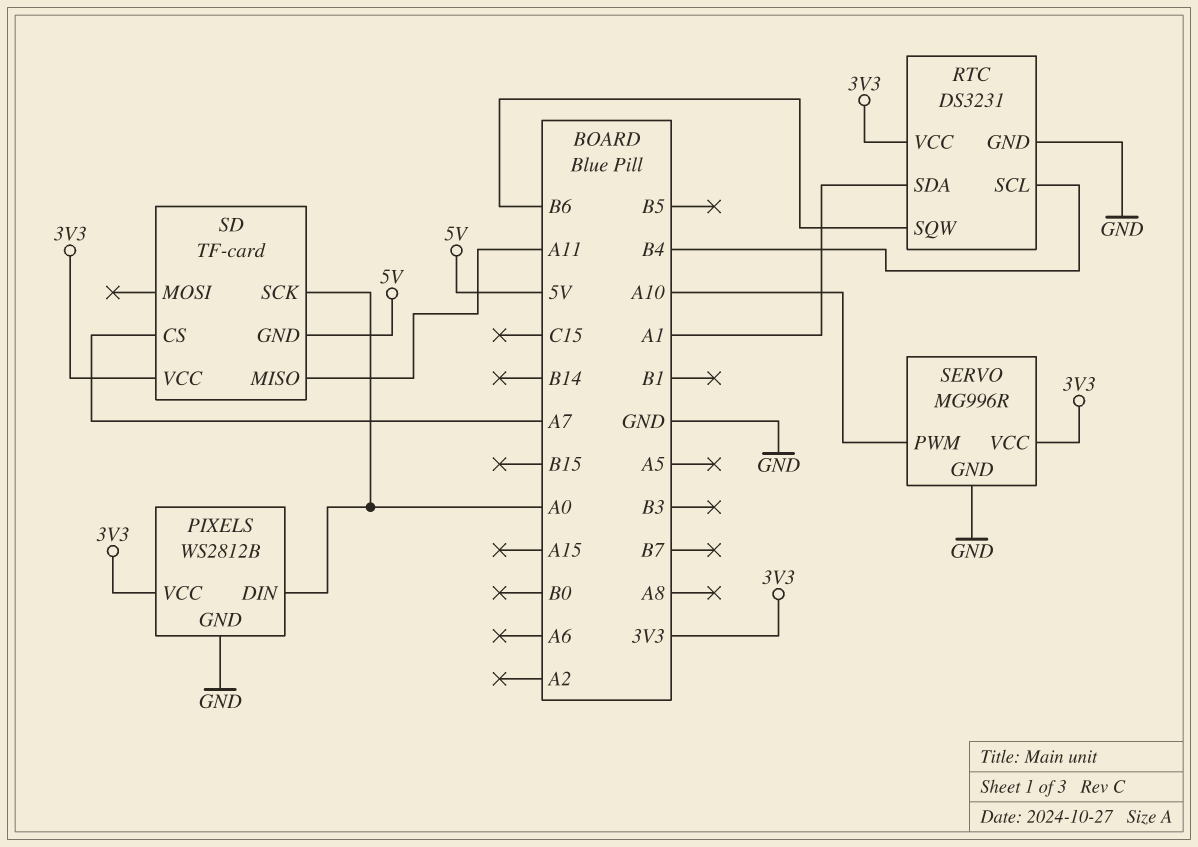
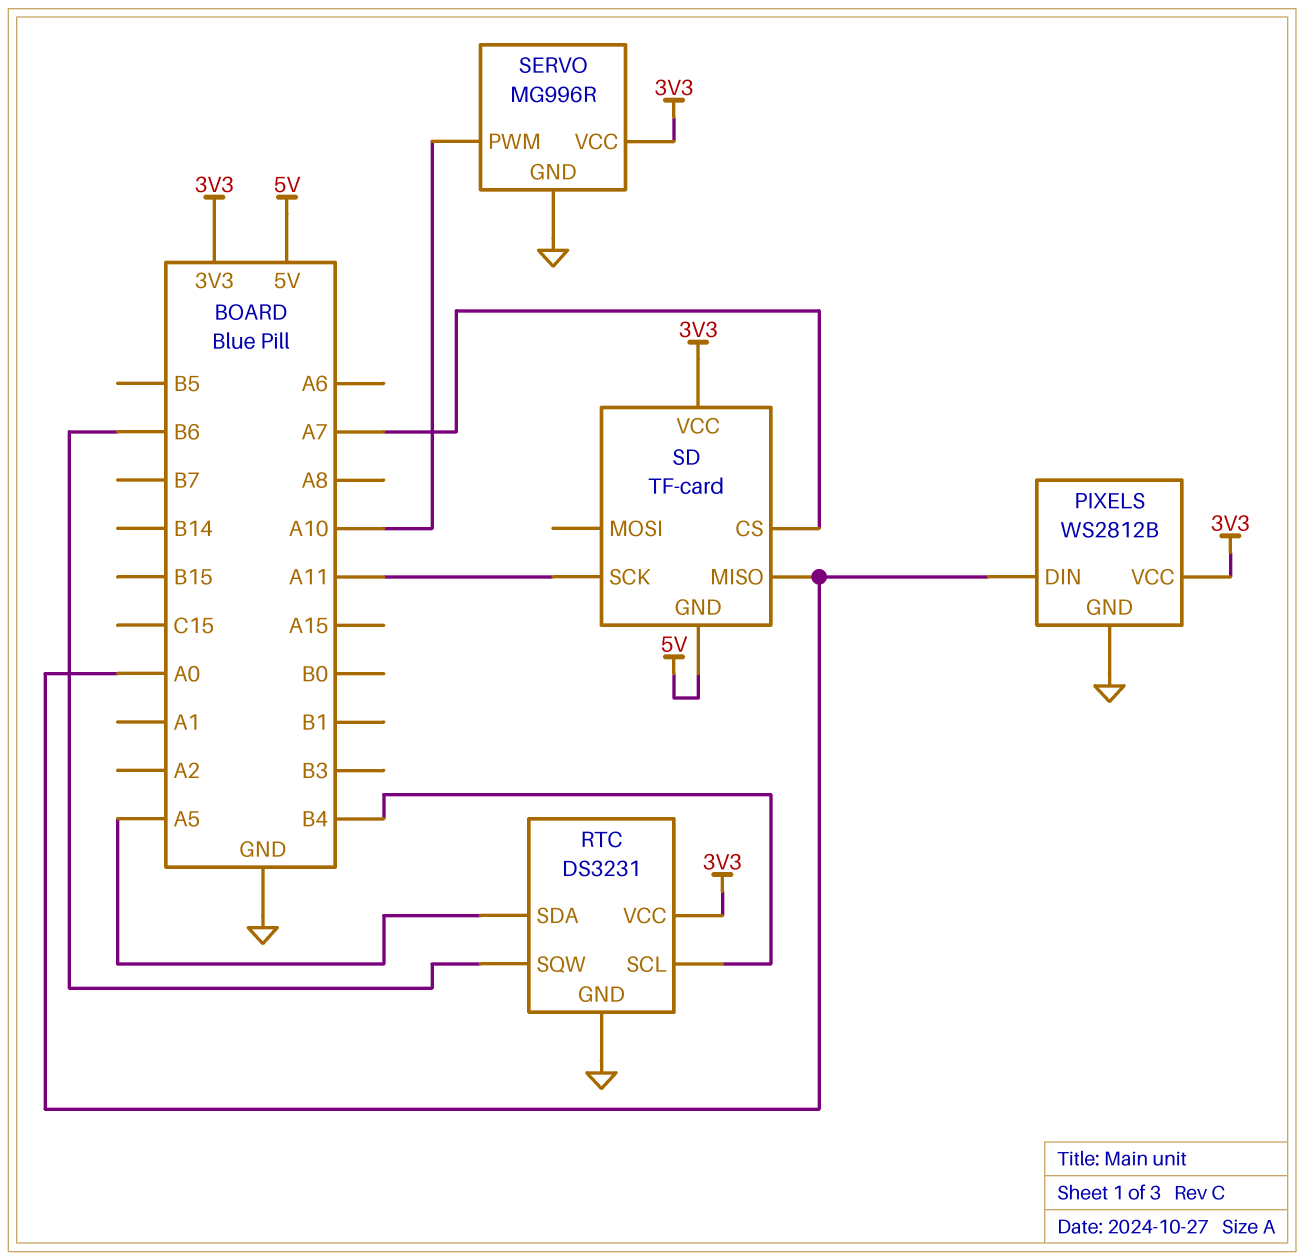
RTC pin SDA: A1 -> A5
SD pin MISO: A11 -> A0
SD pin SCK: A0 -> A11

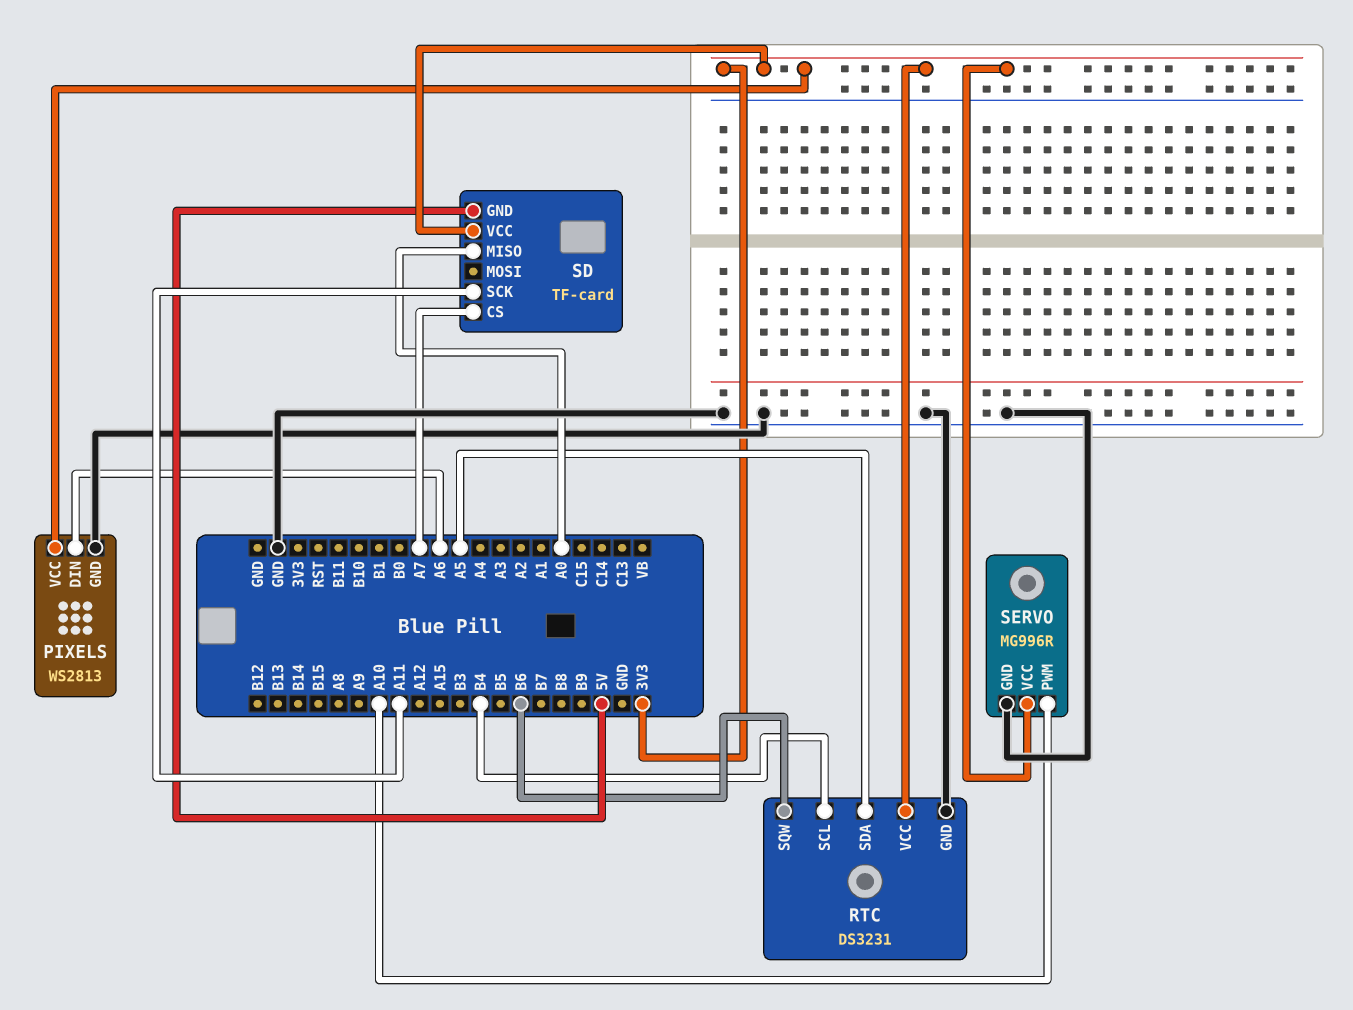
PIXELS: WS2812B -> WS2813
PIXELS pin DIN: A0 -> A6

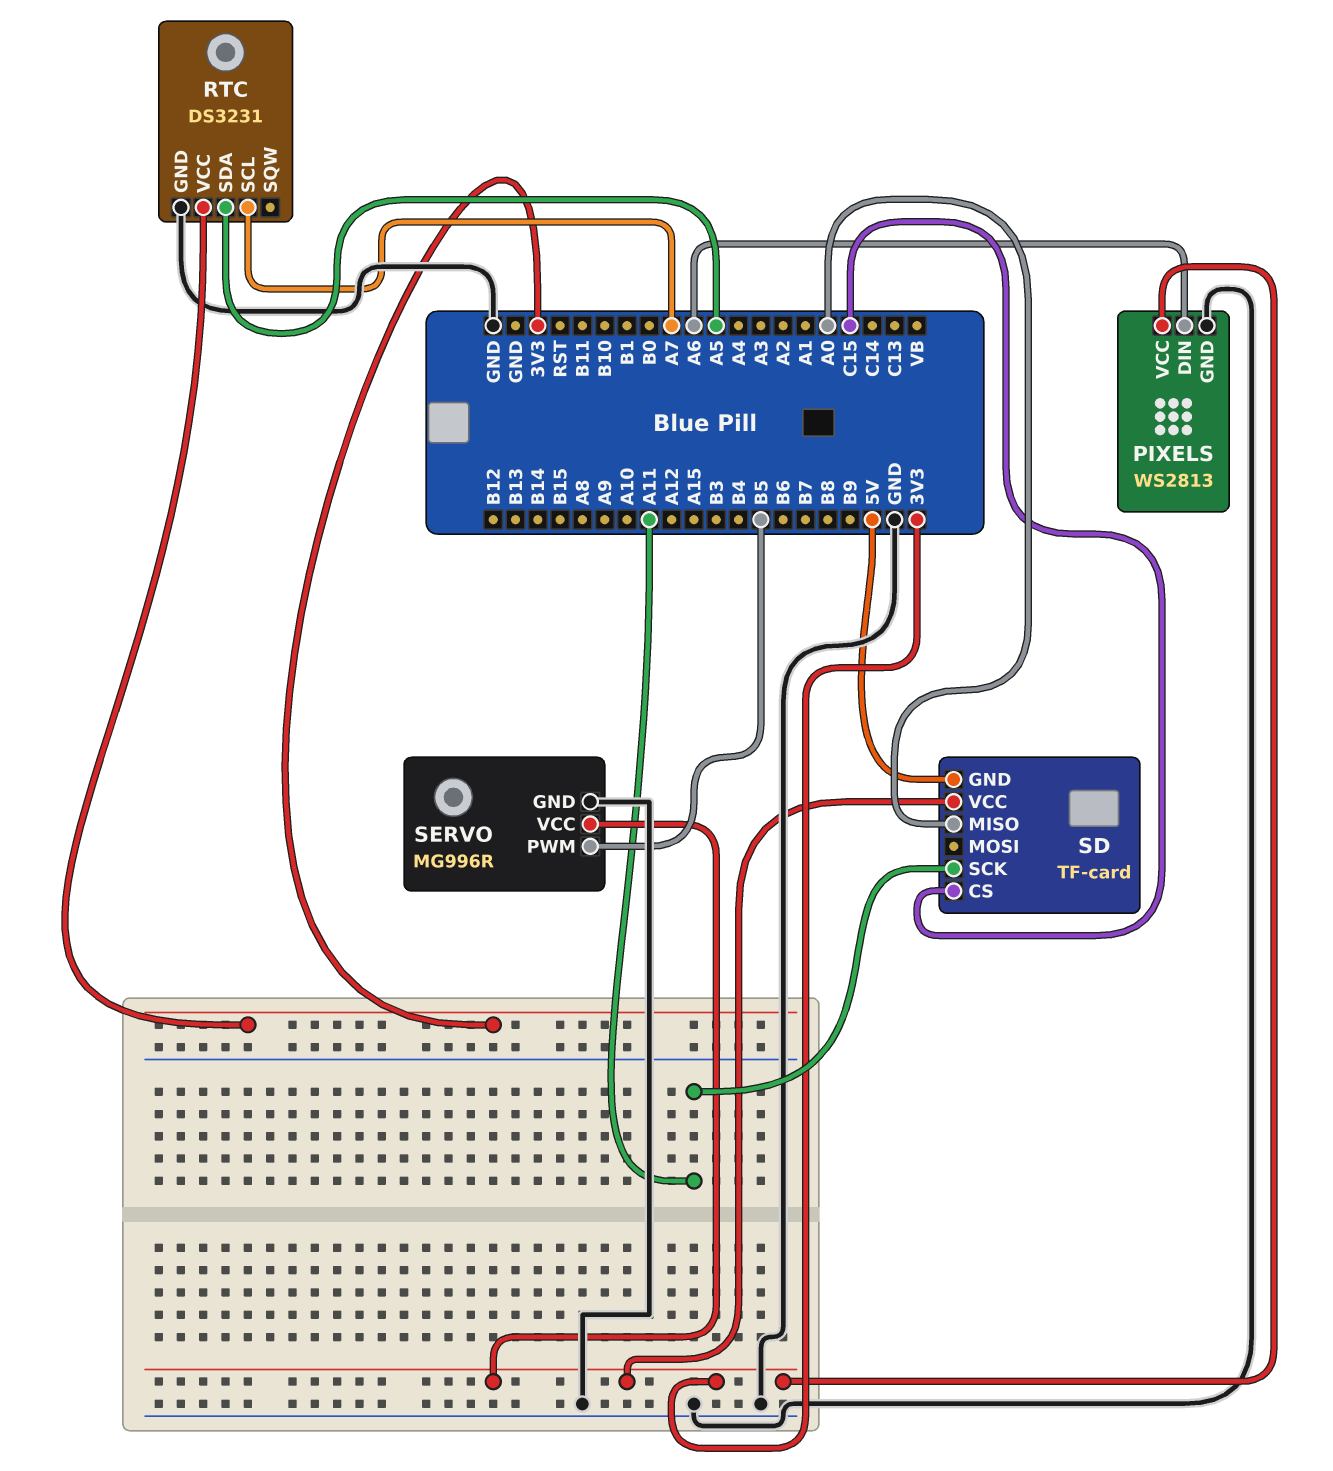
RTC pin SCL: B4 -> A7
RTC pin SQW: B6 -> none
SD pin CS: A7 -> C15
SERVO pin PWM: A10 -> B5

